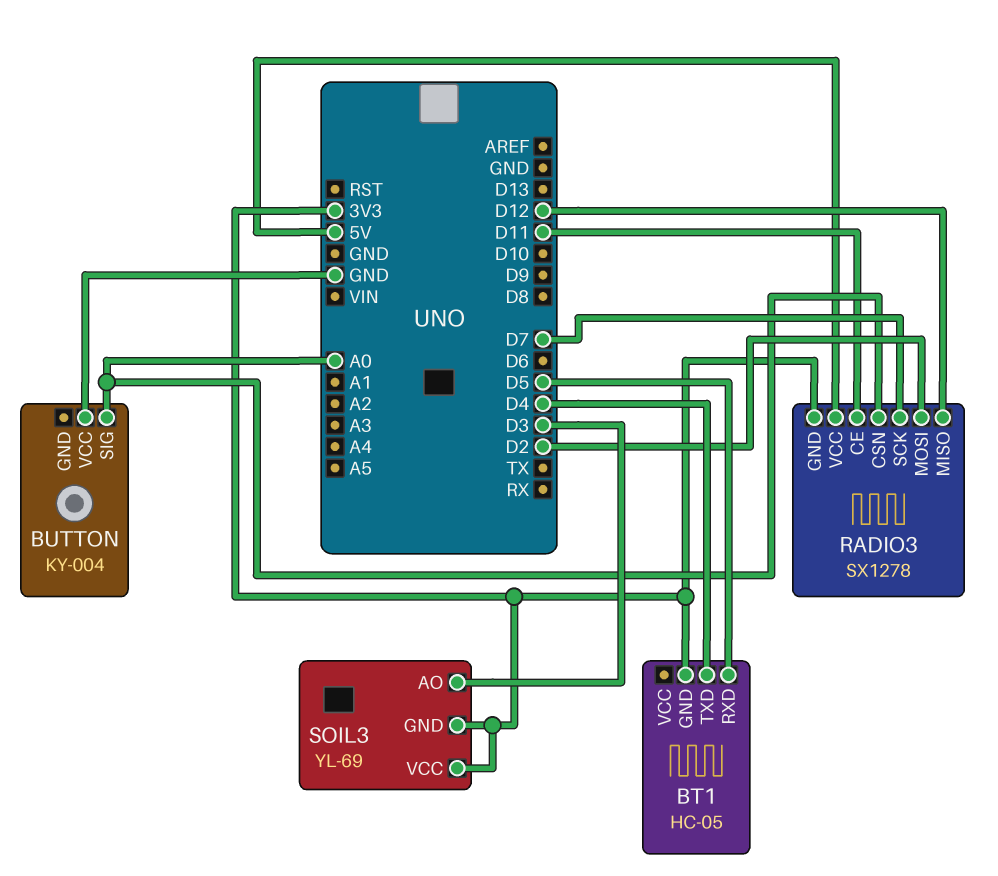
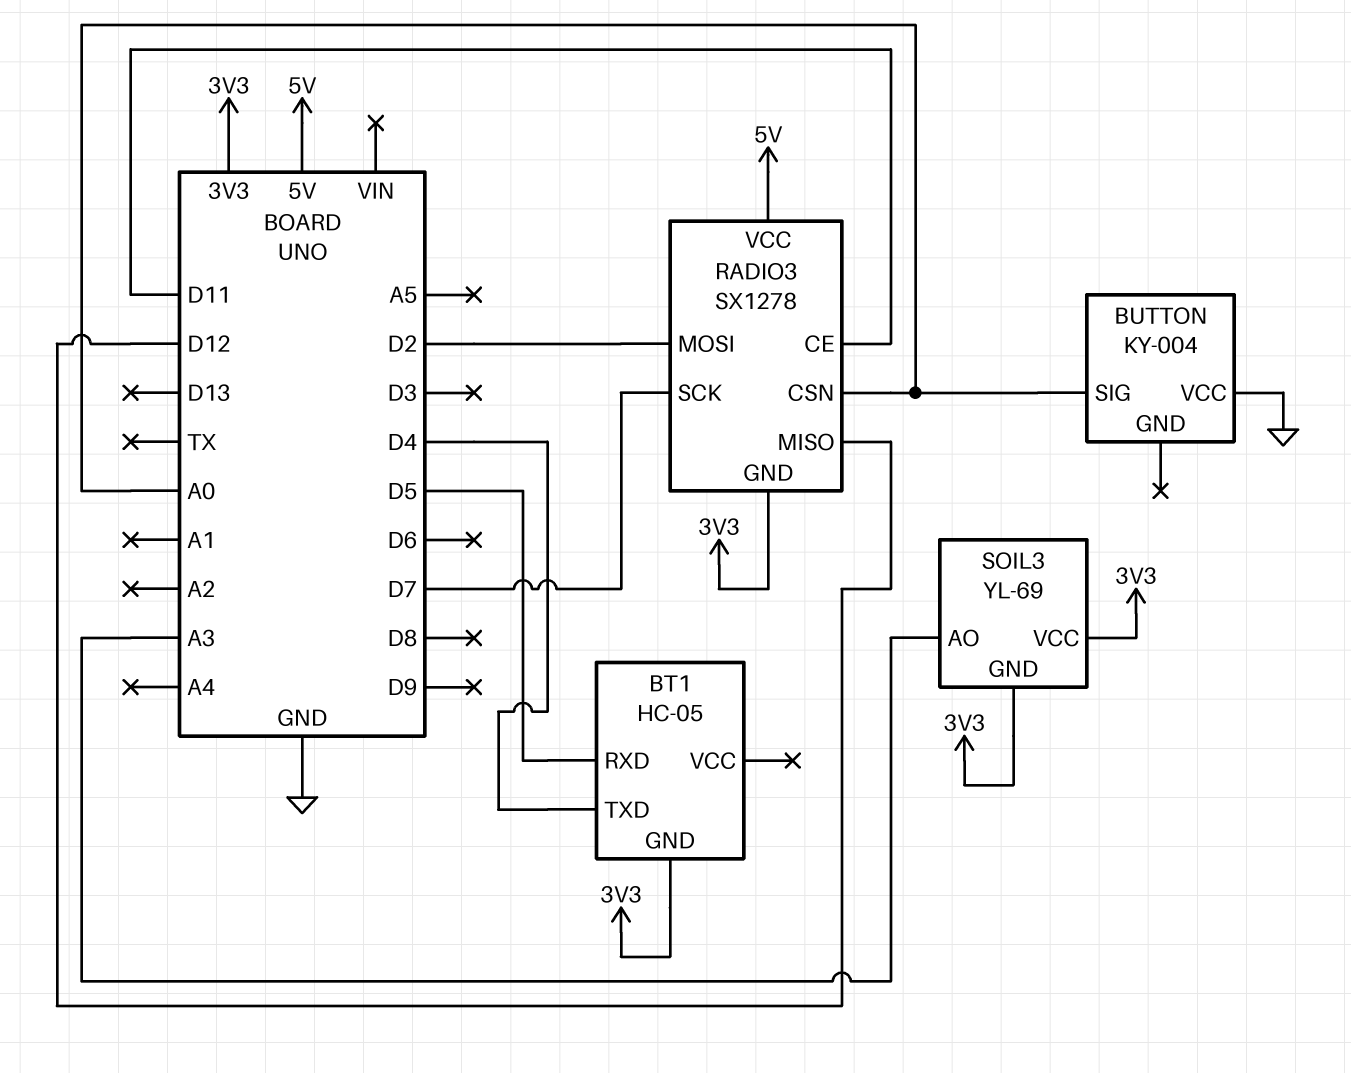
SOIL3 pin AO: D3 -> A3

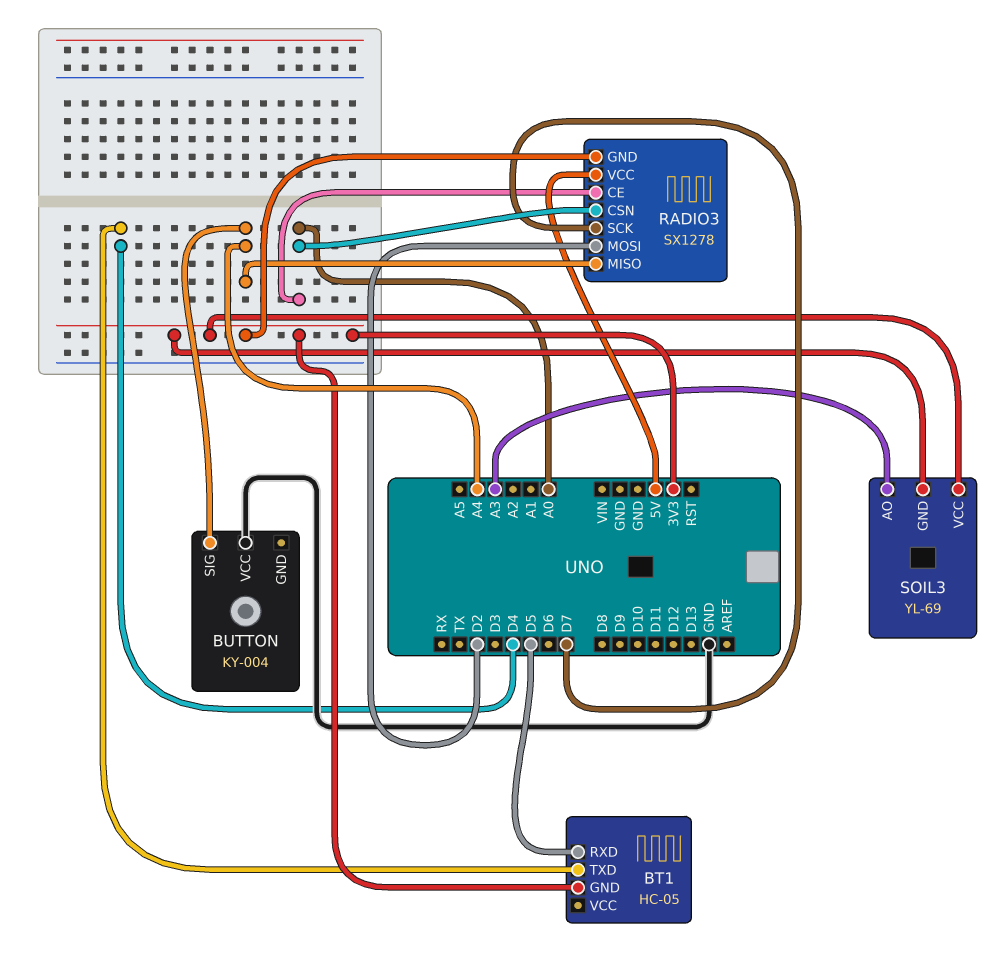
BUTTON pin SIG: A0 -> A4
RADIO3 pin CE: D11 -> A0
RADIO3 pin MISO: D12 -> A4

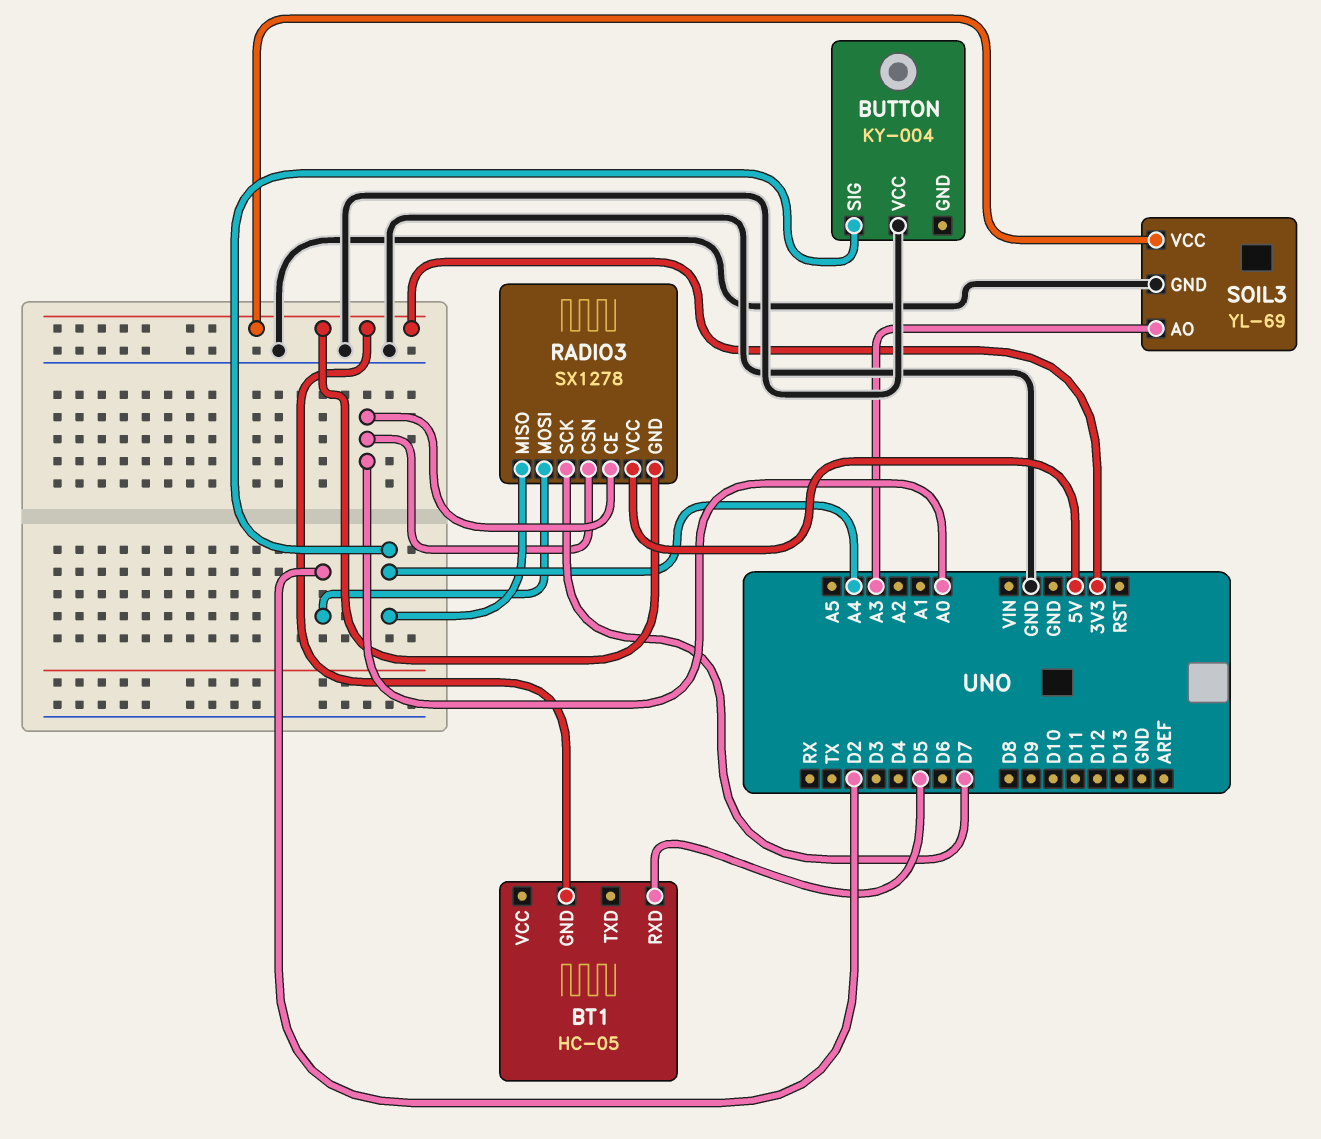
BT1 pin TXD: D4 -> none
SOIL3 pin GND: 3V3 -> GND

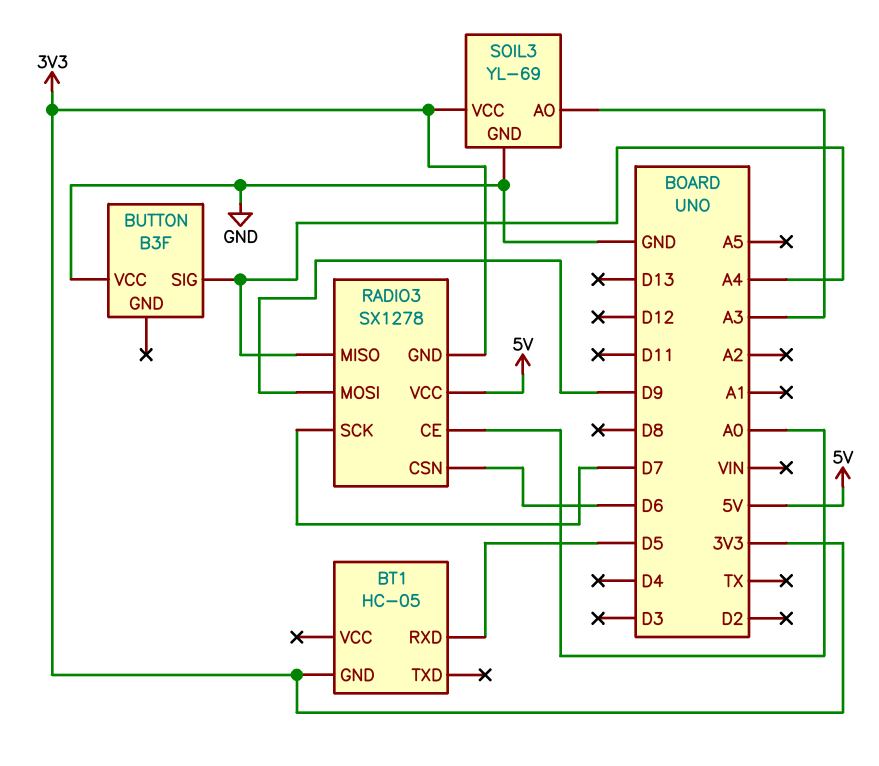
BUTTON: KY-004 -> B3F
RADIO3 pin CSN: A0 -> D6
RADIO3 pin MOSI: D2 -> D9

